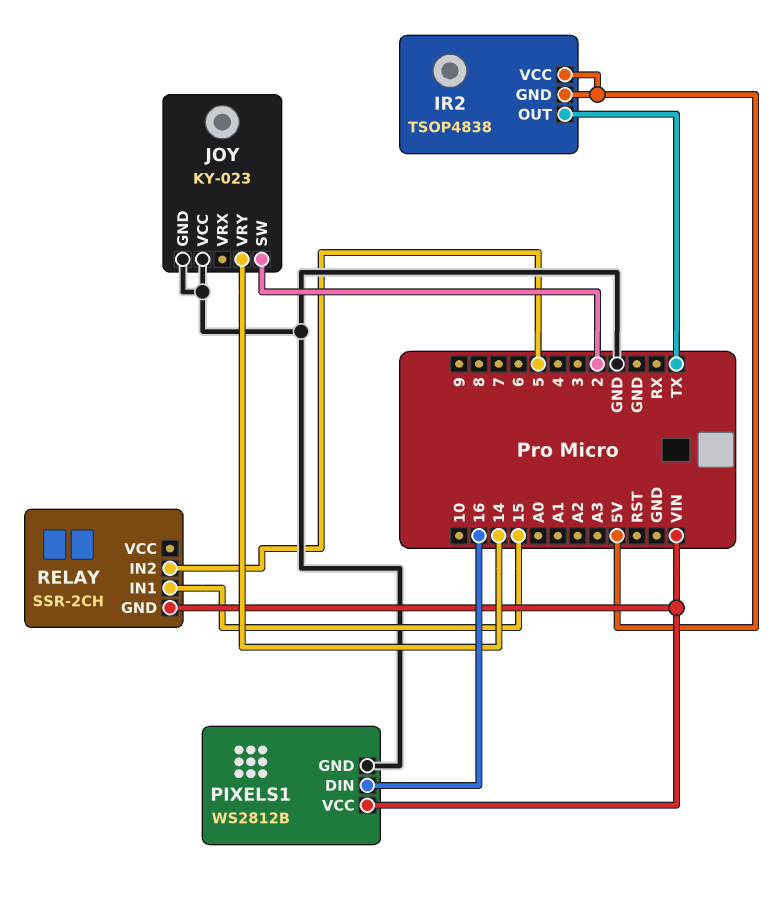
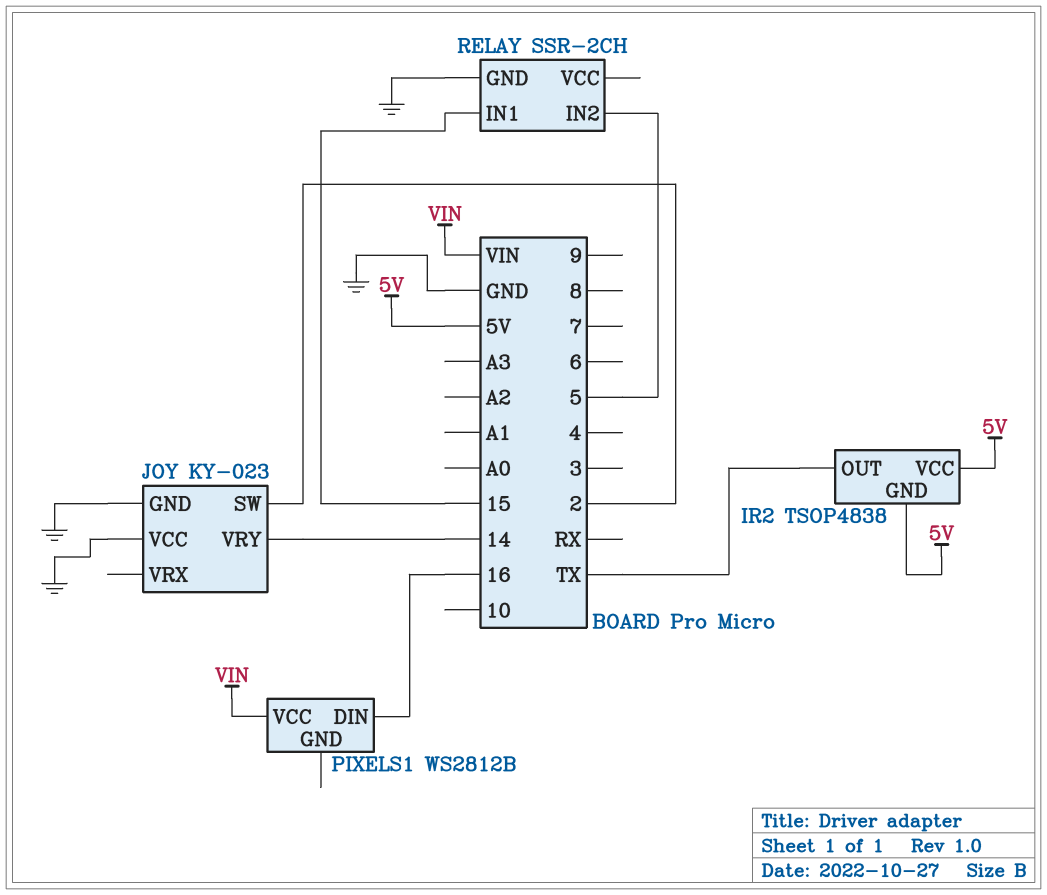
PIXELS1 pin GND: GND -> none
RELAY pin GND: VIN -> GND

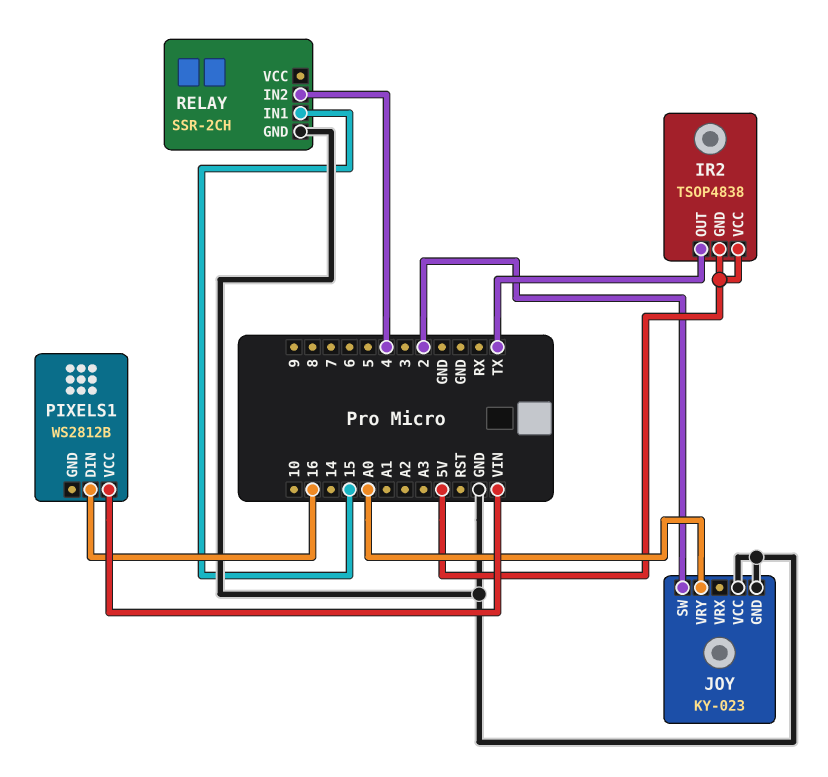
JOY pin VRY: 14 -> A0
RELAY pin IN2: 5 -> 4

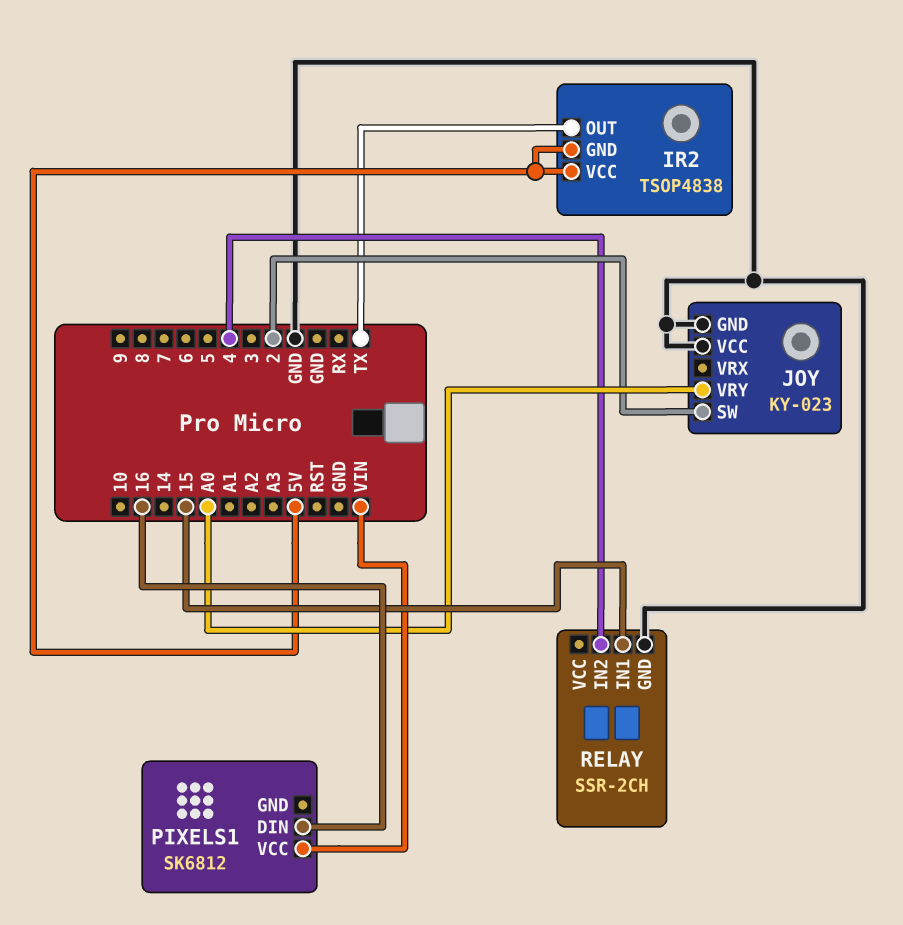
PIXELS1: WS2812B -> SK6812

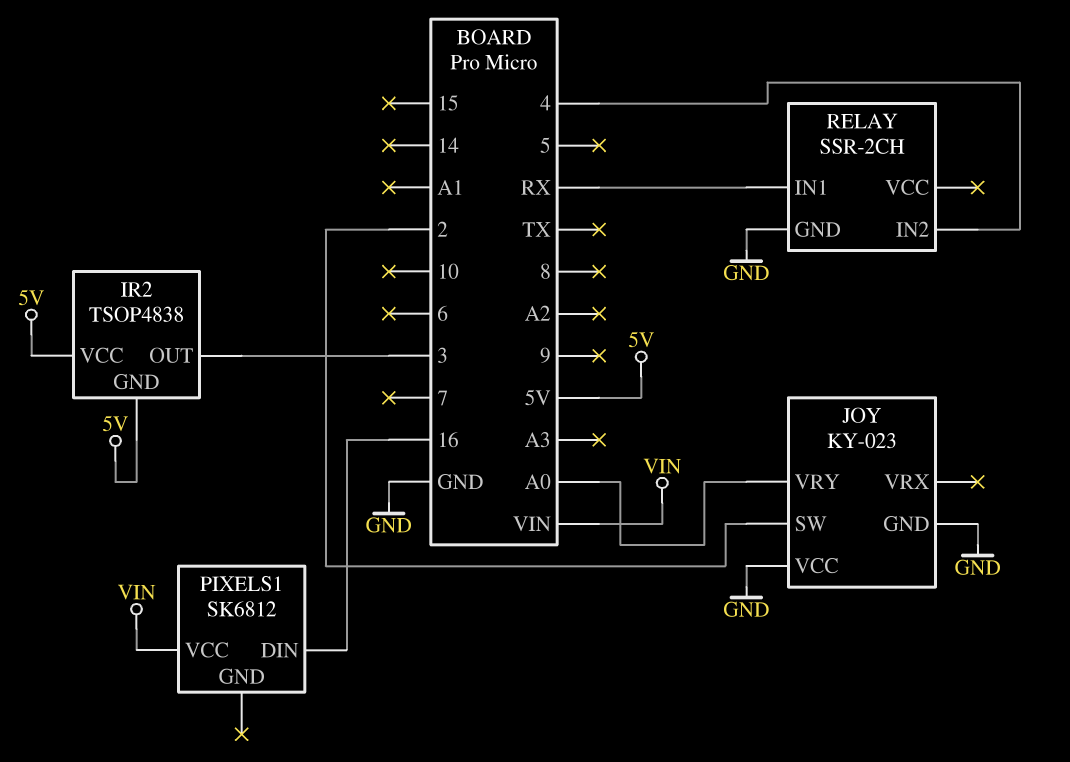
IR2 pin OUT: TX -> 3
RELAY pin IN1: 15 -> RX

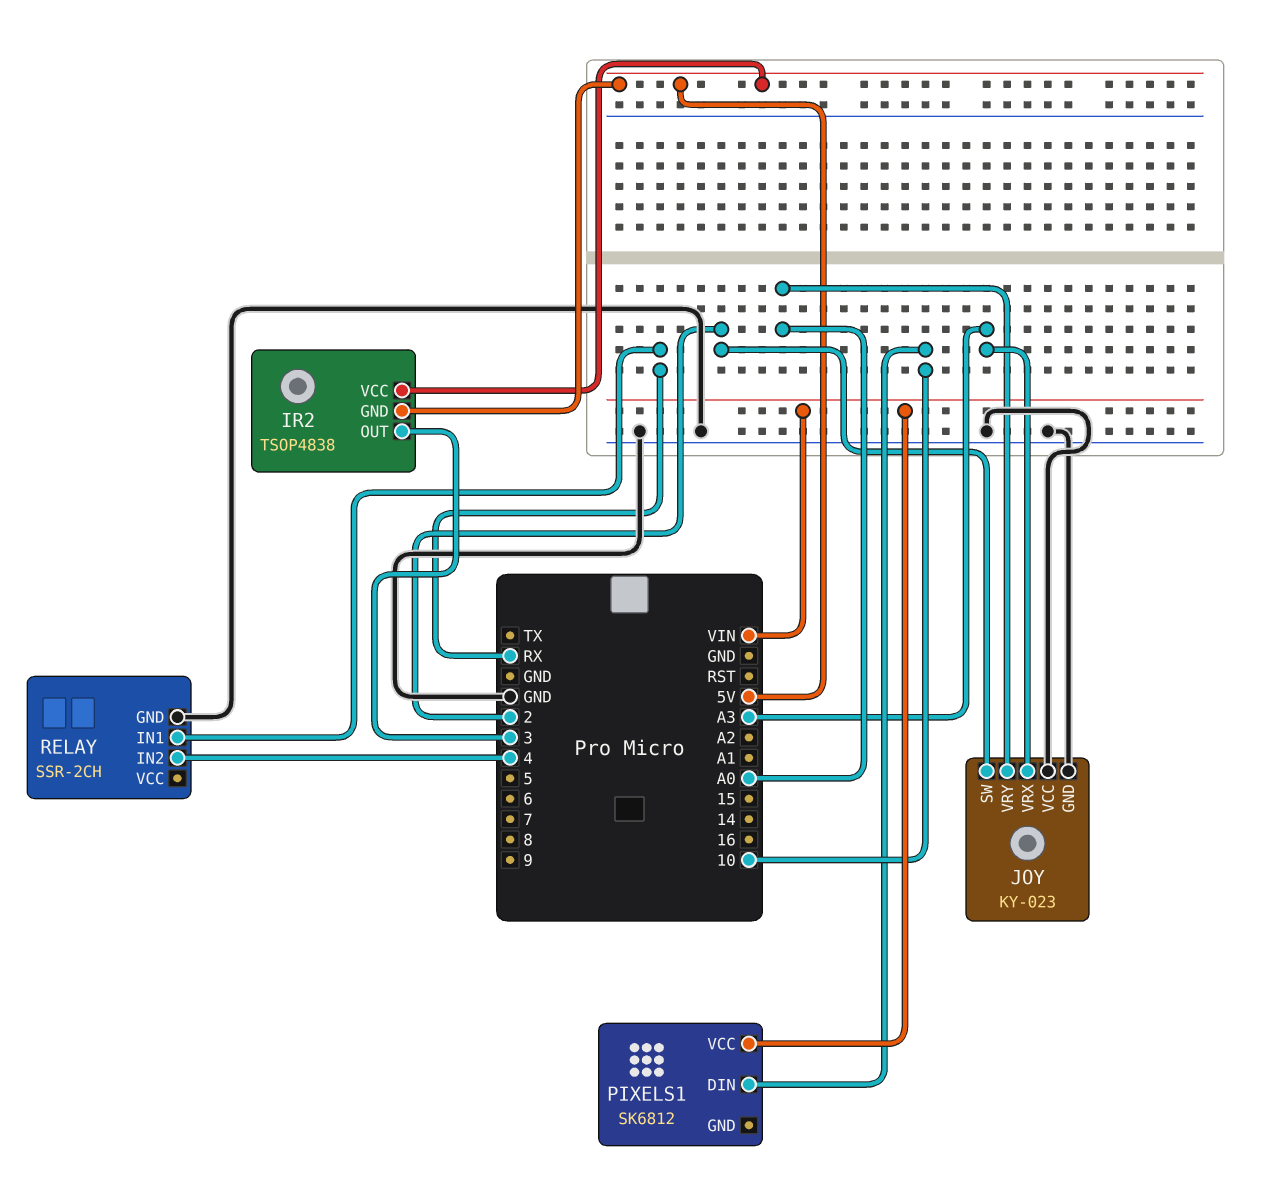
JOY pin VRX: none -> A3
PIXELS1 pin DIN: 16 -> 10

